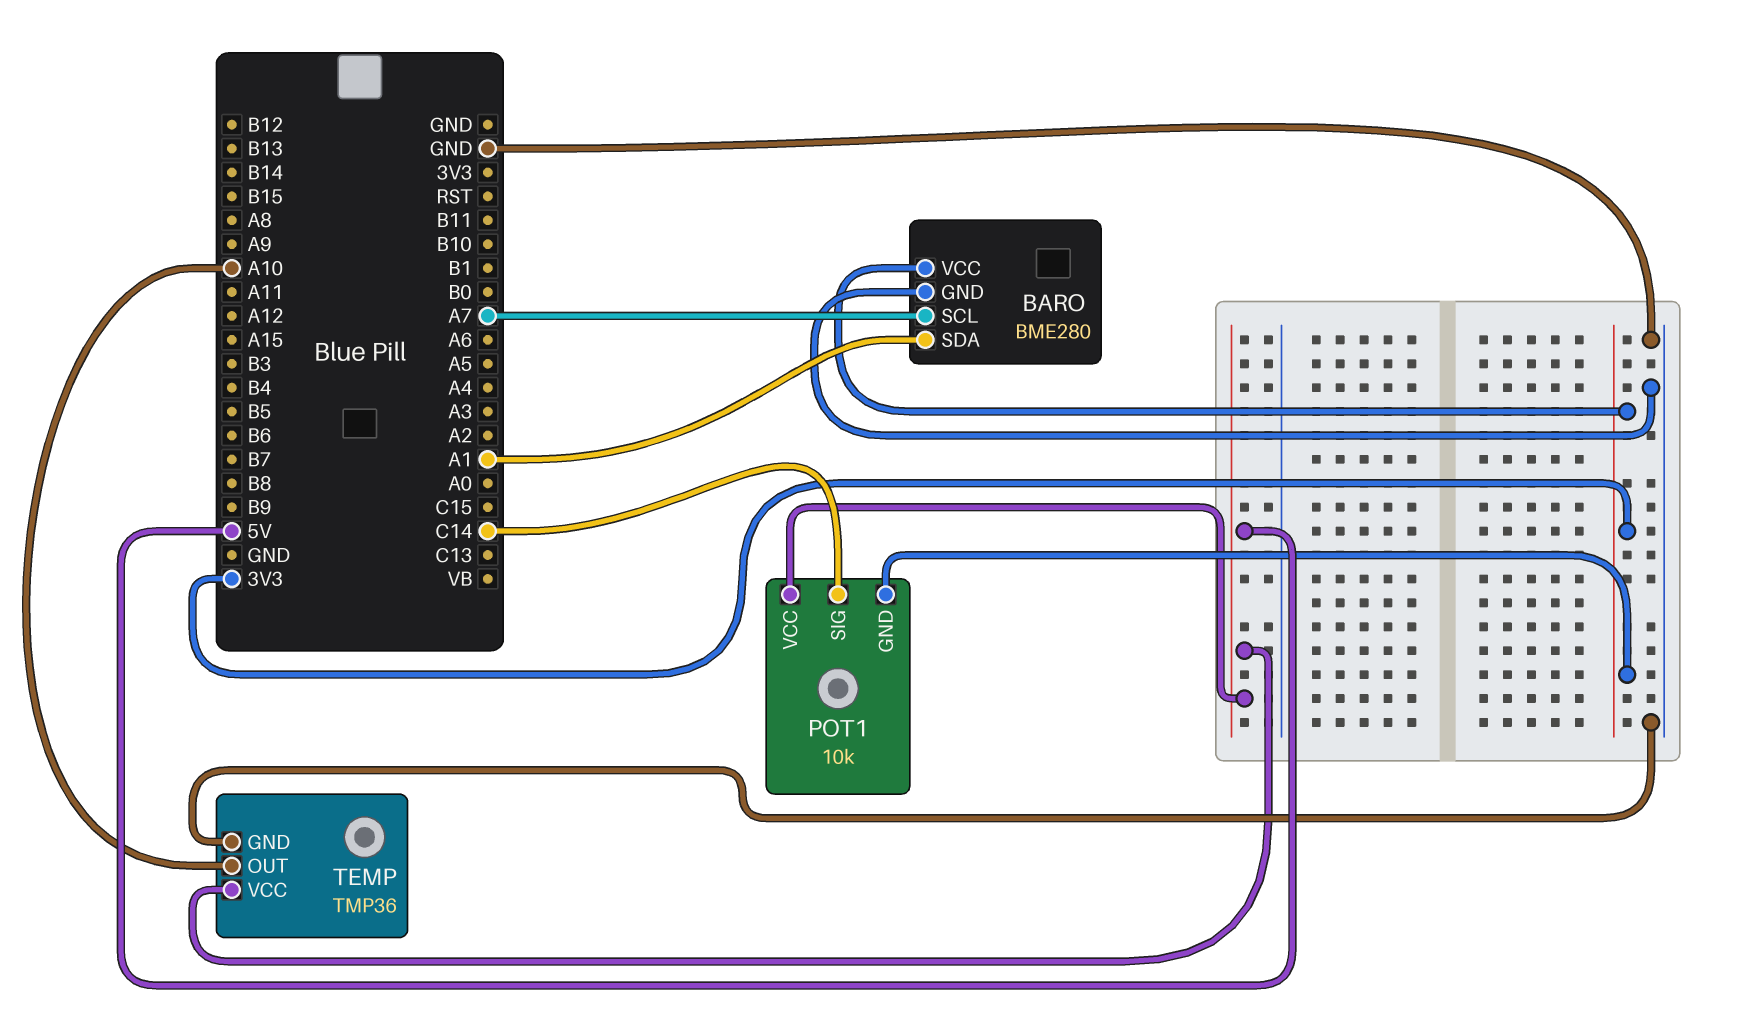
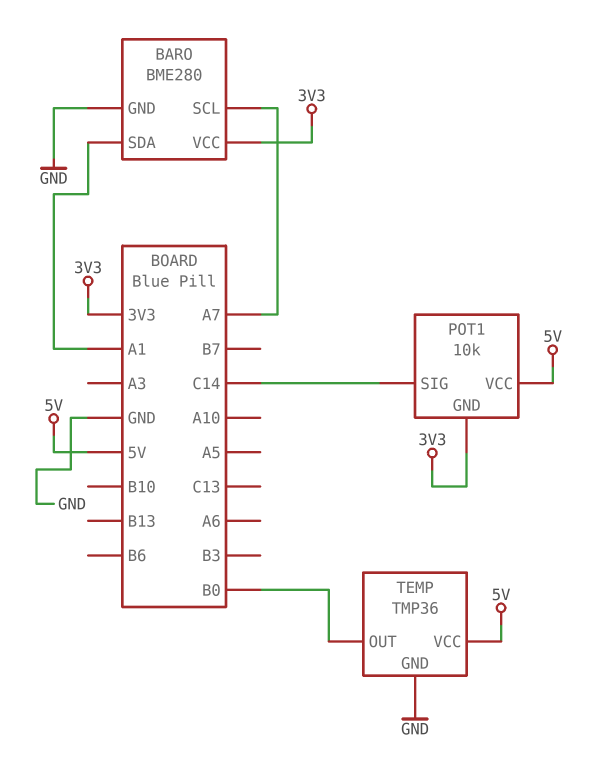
TEMP pin OUT: A10 -> B0

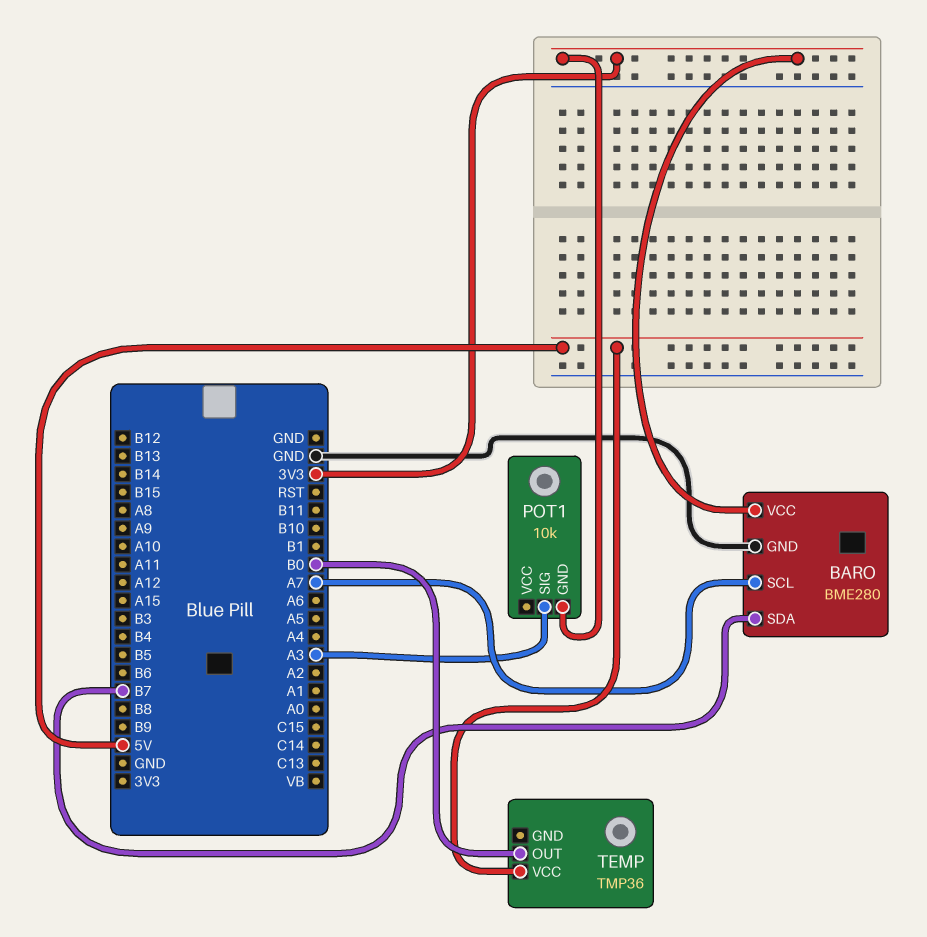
BARO pin SDA: A1 -> B7
POT1 pin SIG: C14 -> A3
POT1 pin VCC: 5V -> none
TEMP pin GND: GND -> none

